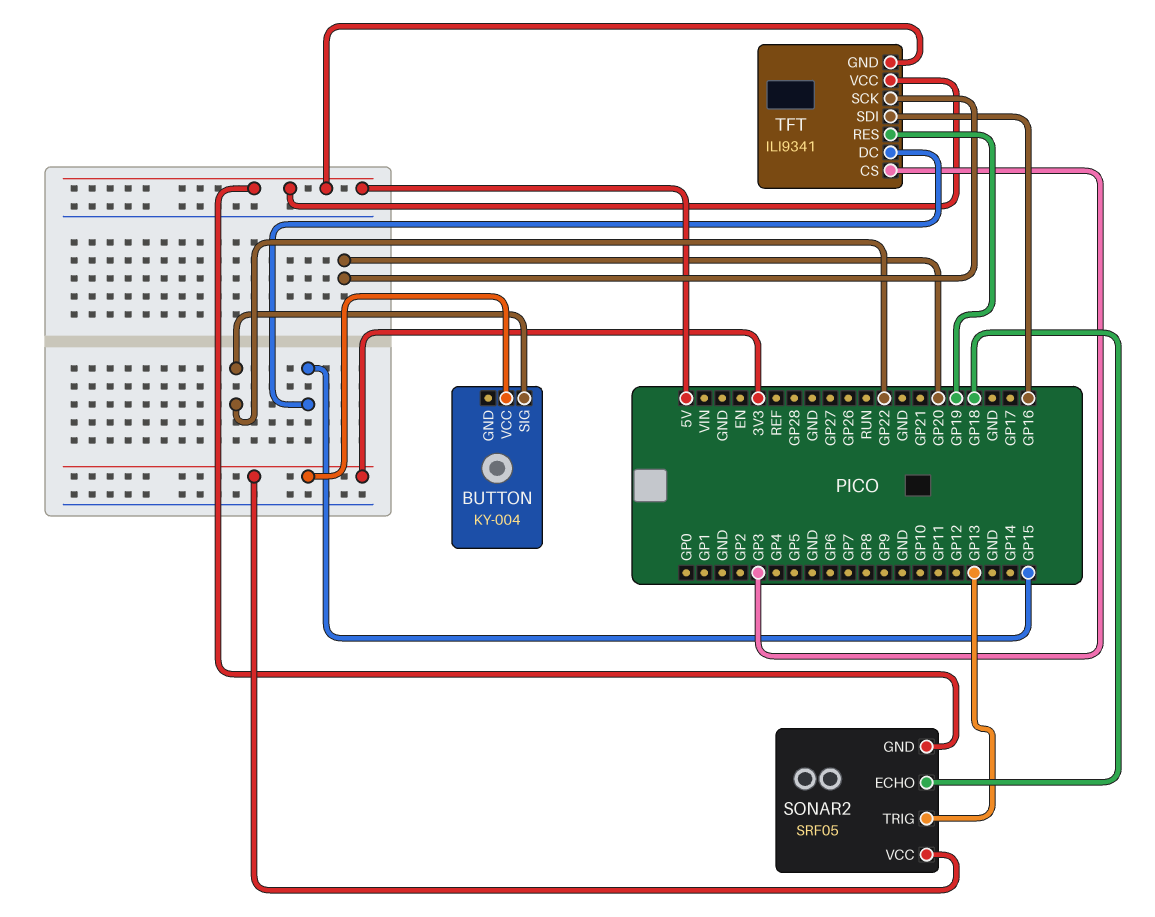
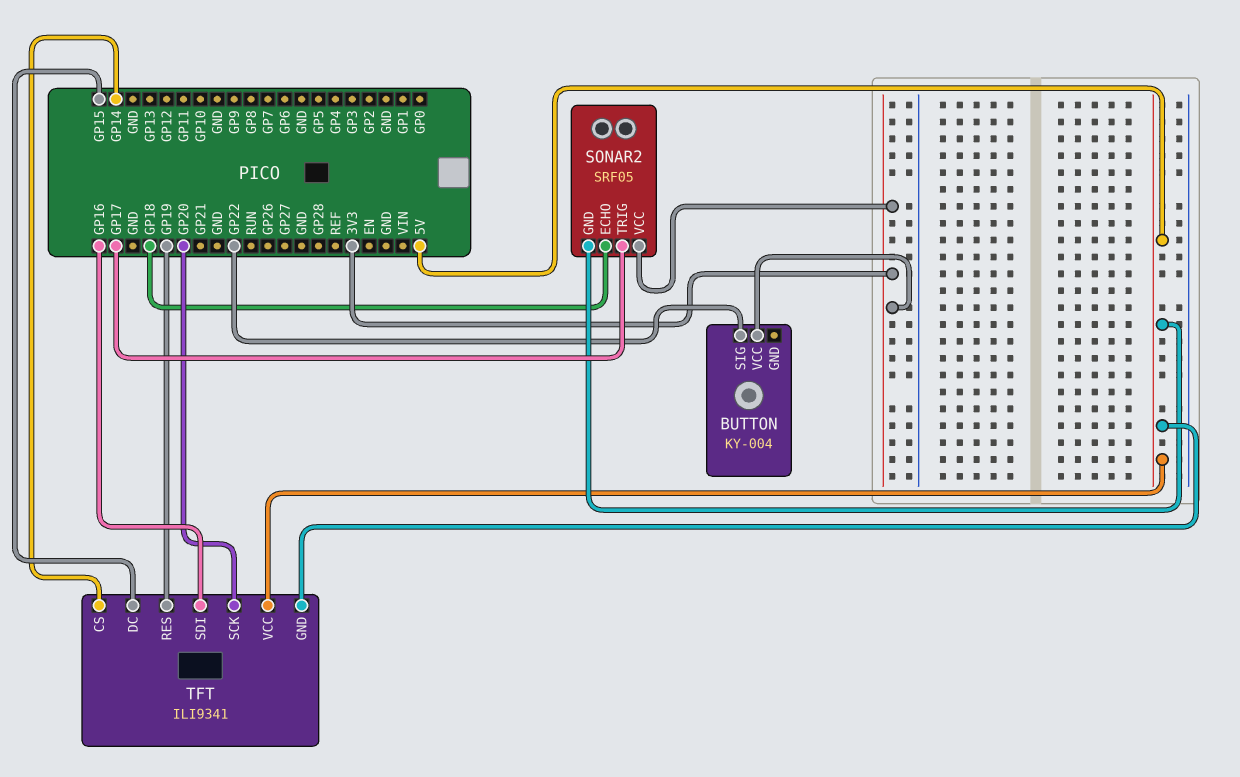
SONAR2 pin TRIG: GP13 -> GP17
TFT pin CS: GP3 -> GP14

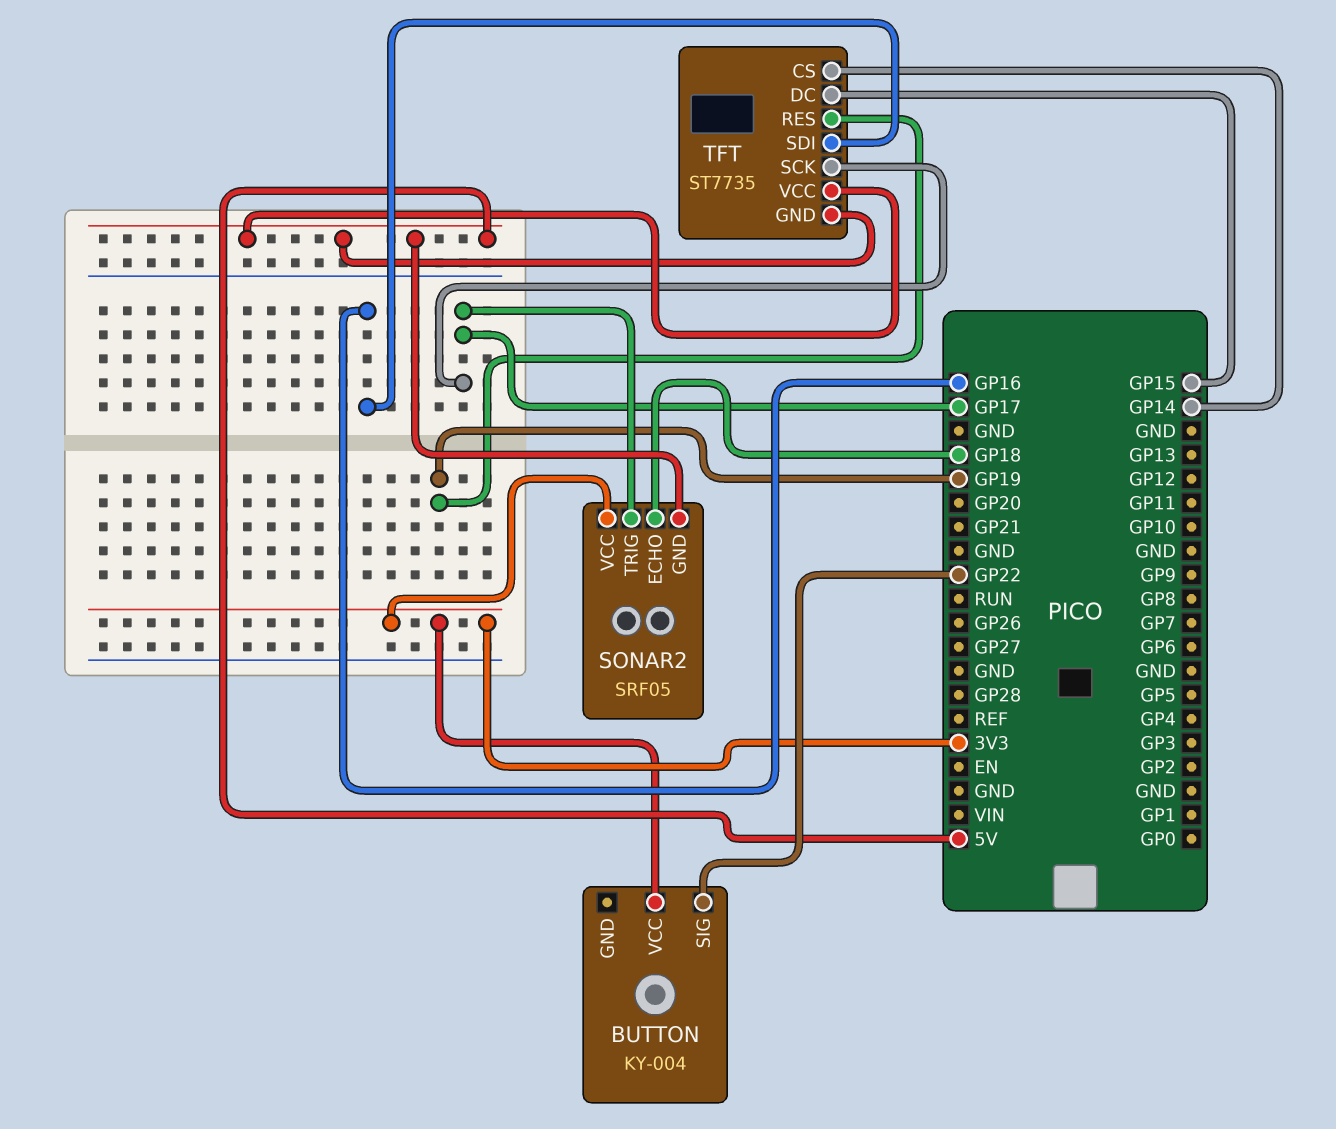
TFT: ILI9341 -> ST7735
TFT pin SCK: GP20 -> GP17

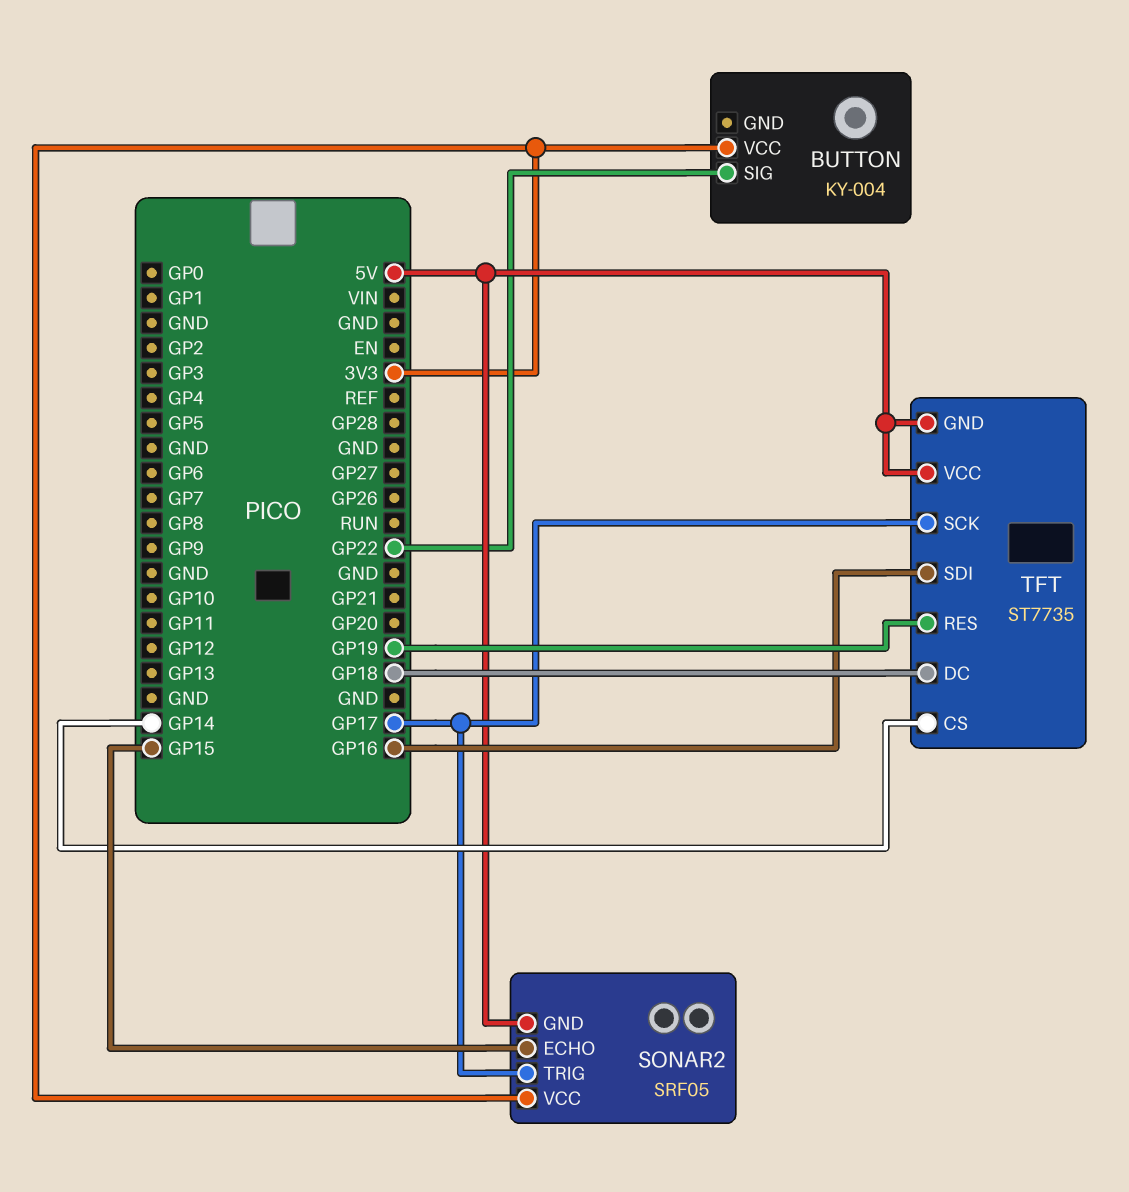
SONAR2 pin ECHO: GP18 -> GP15
TFT pin DC: GP15 -> GP18

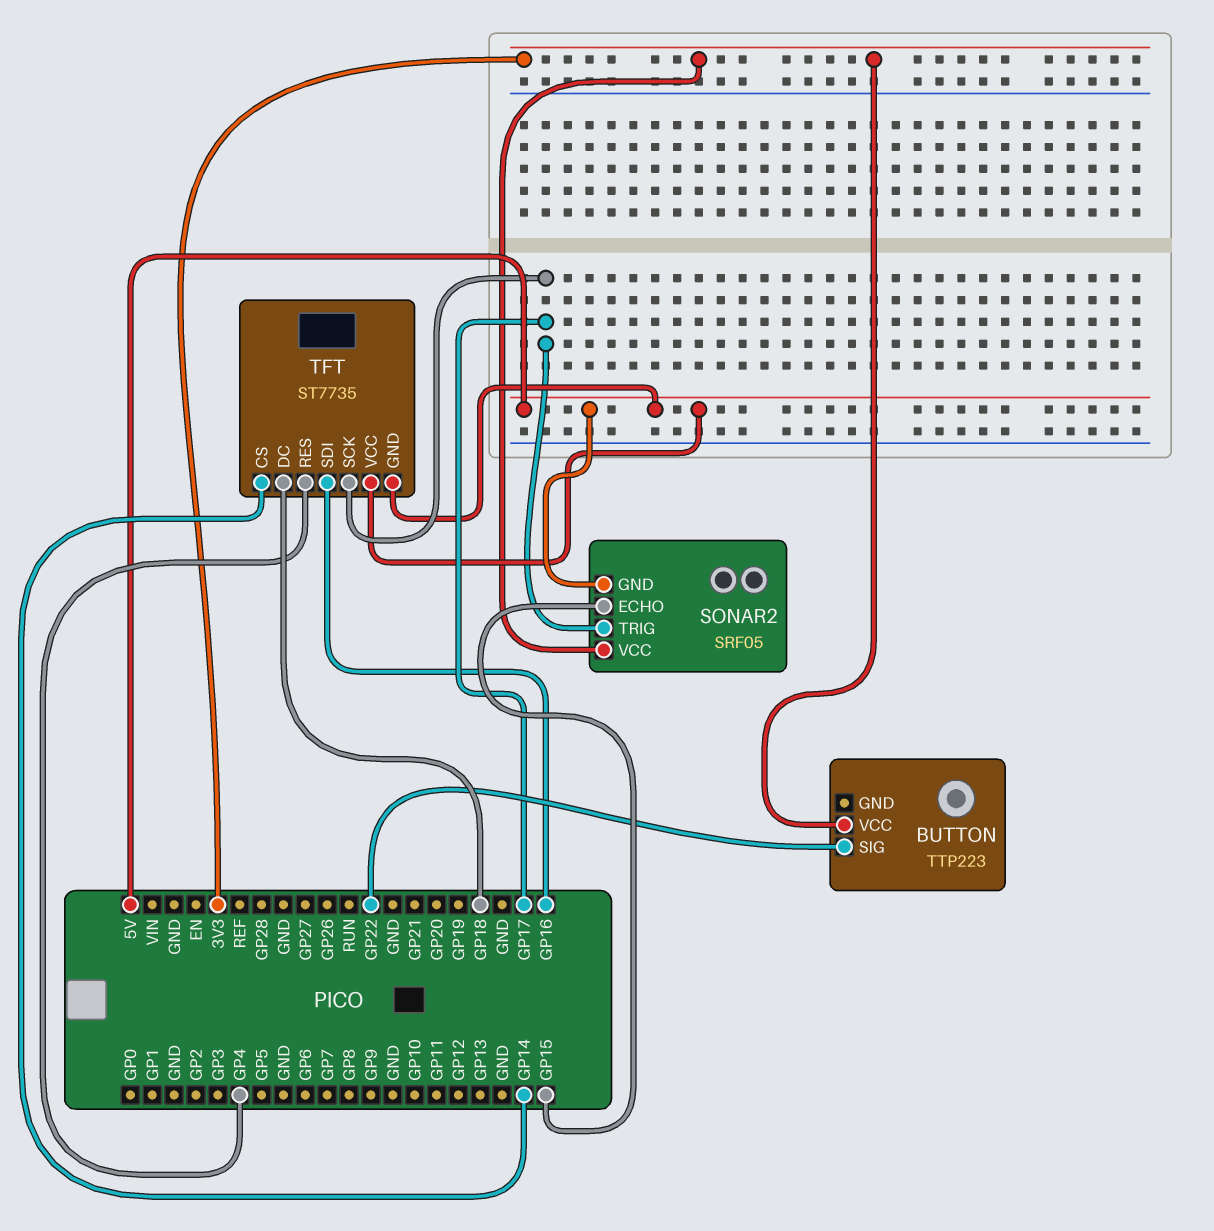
BUTTON: KY-004 -> TTP223
TFT pin RES: GP19 -> GP4

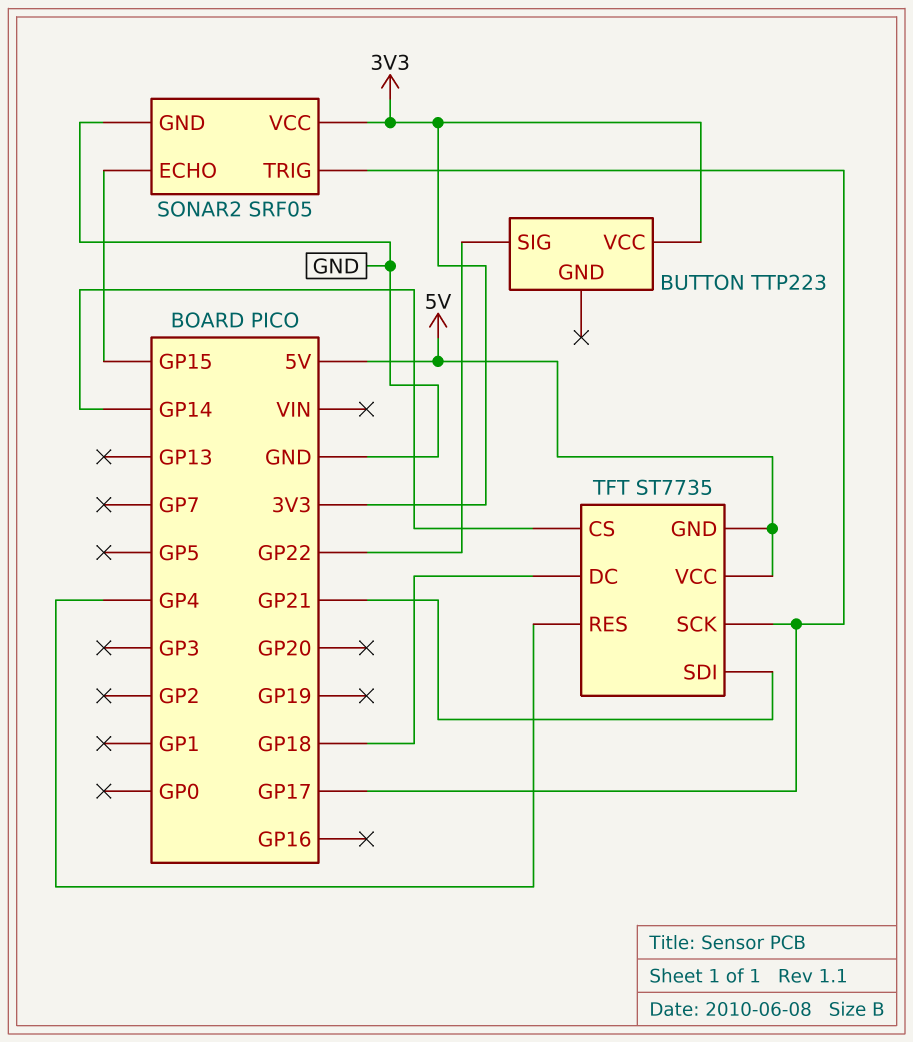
SONAR2 pin GND: 5V -> GND
TFT pin SDI: GP16 -> GP21

